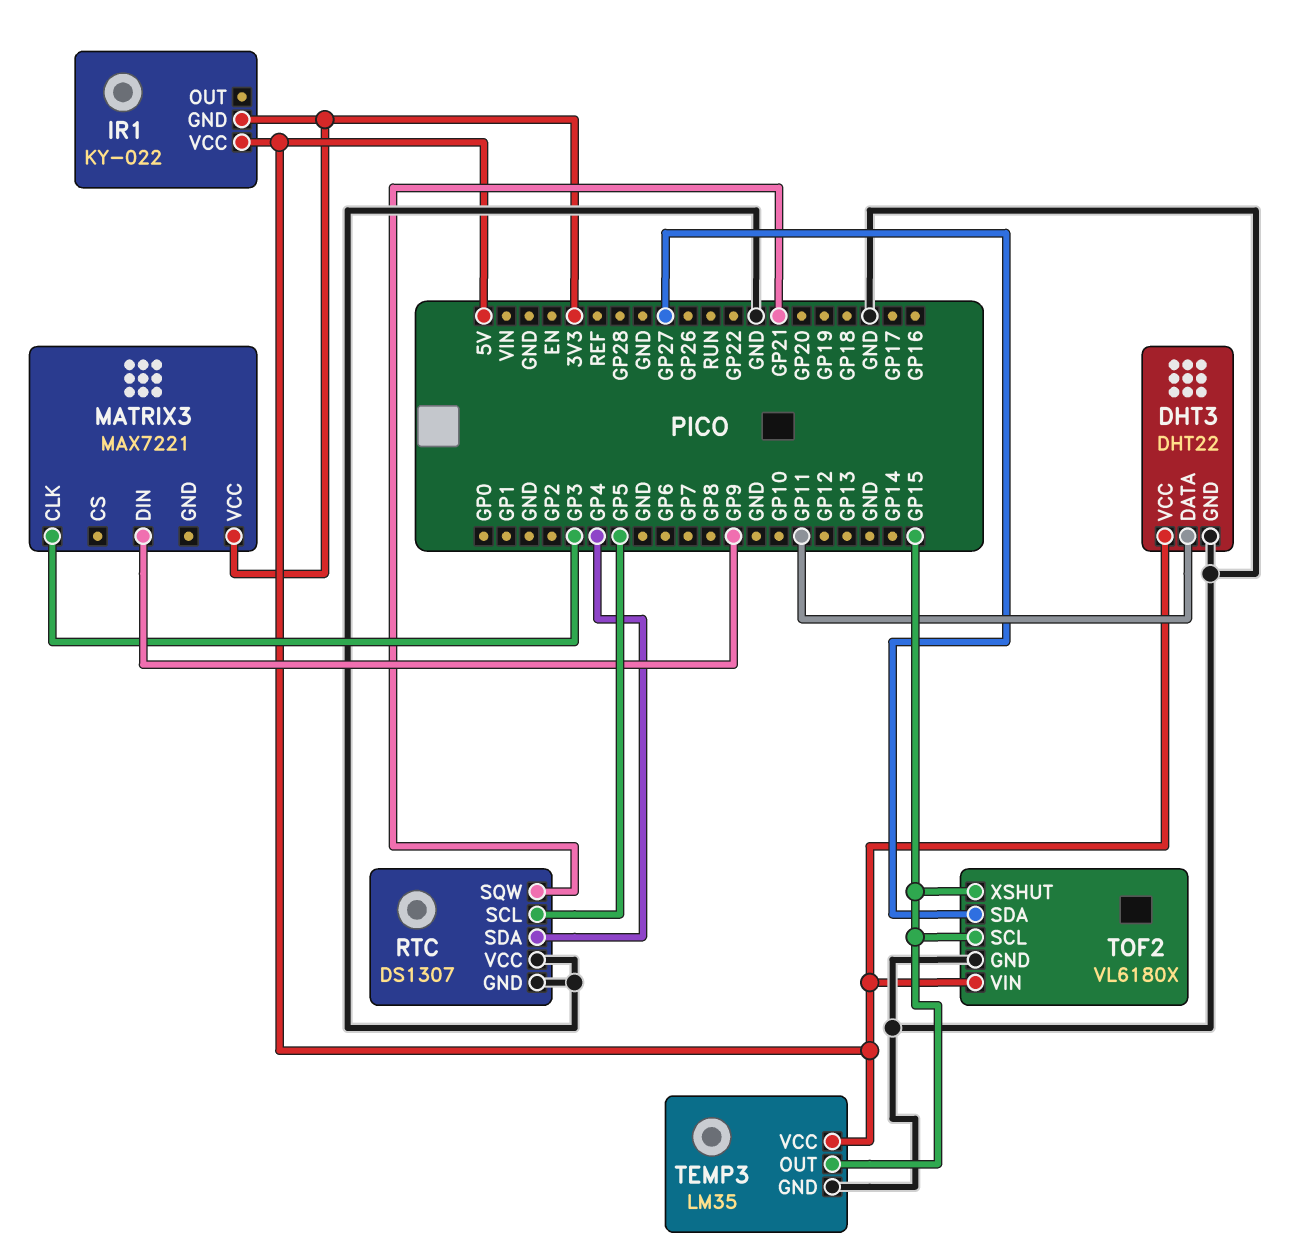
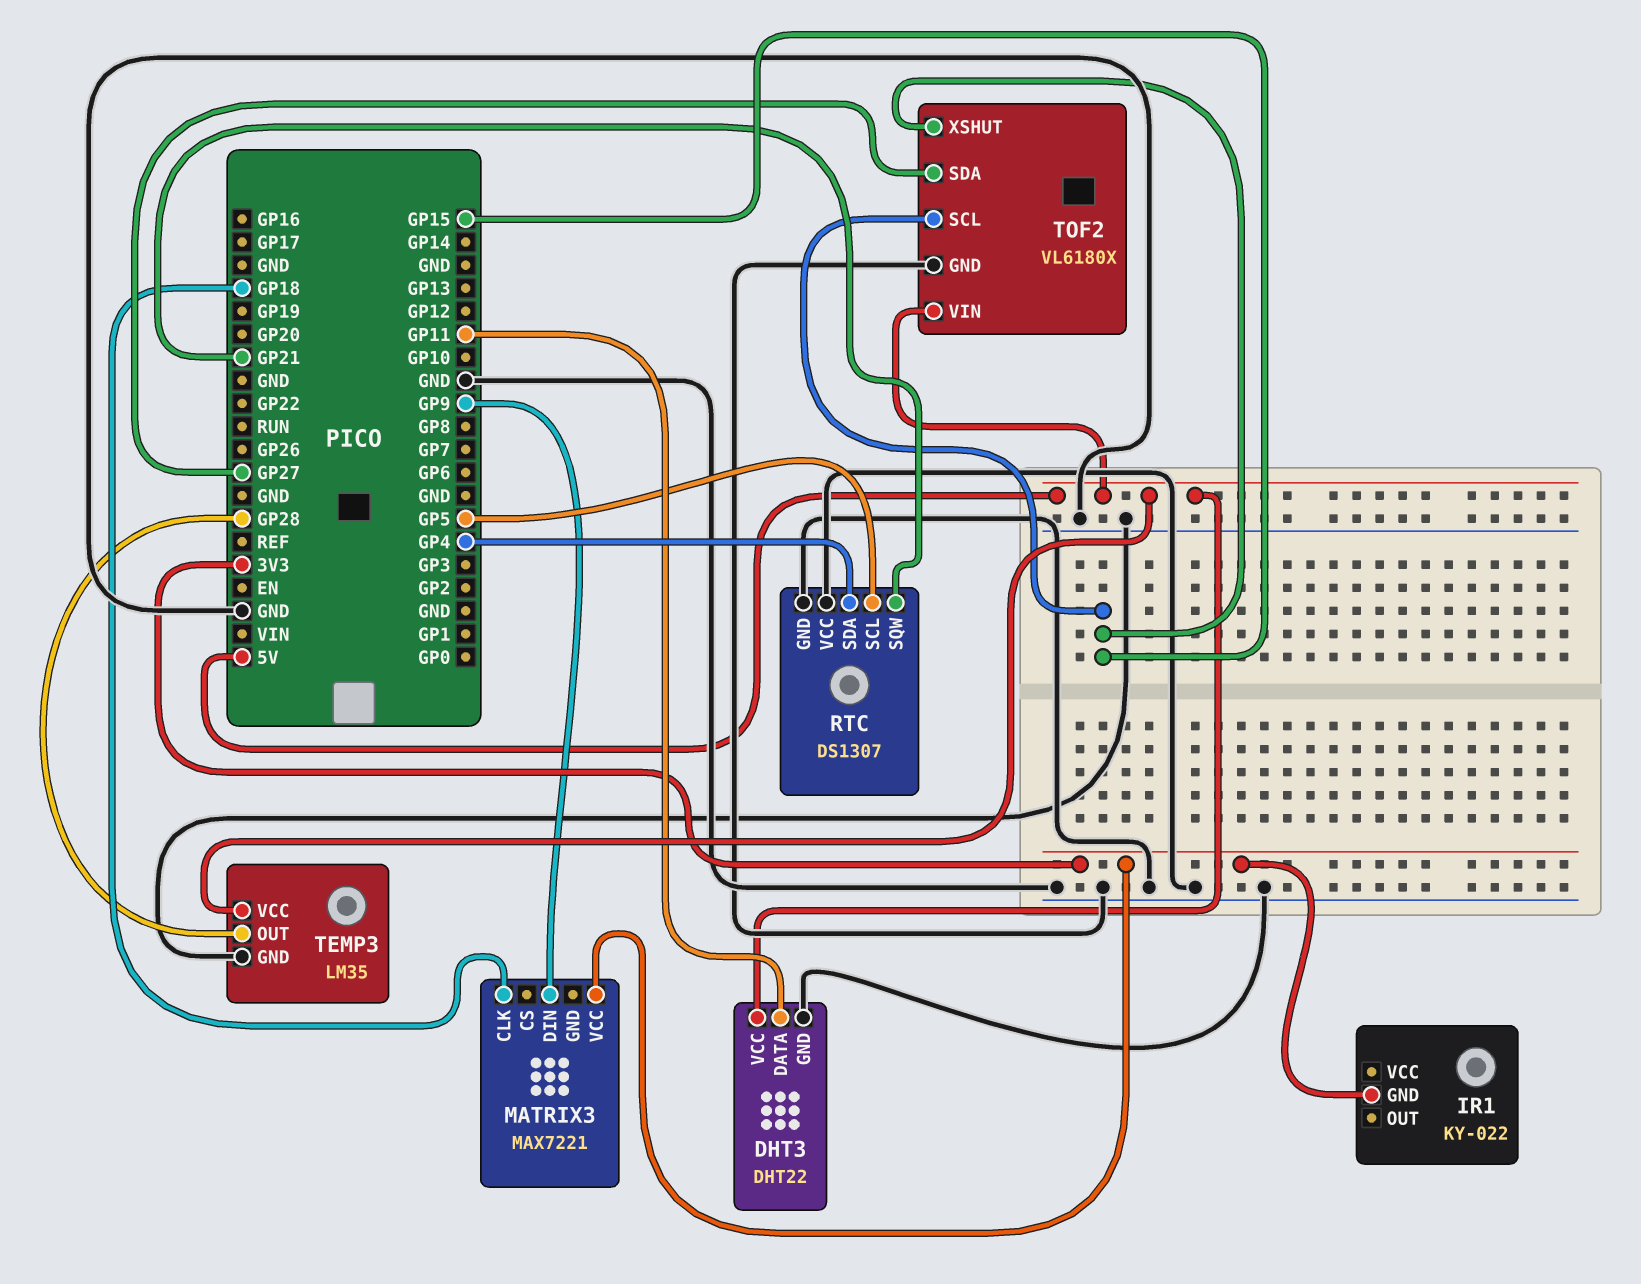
IR1 pin VCC: 5V -> none
MATRIX3 pin CLK: GP3 -> GP18
TEMP3 pin OUT: GP15 -> GP28

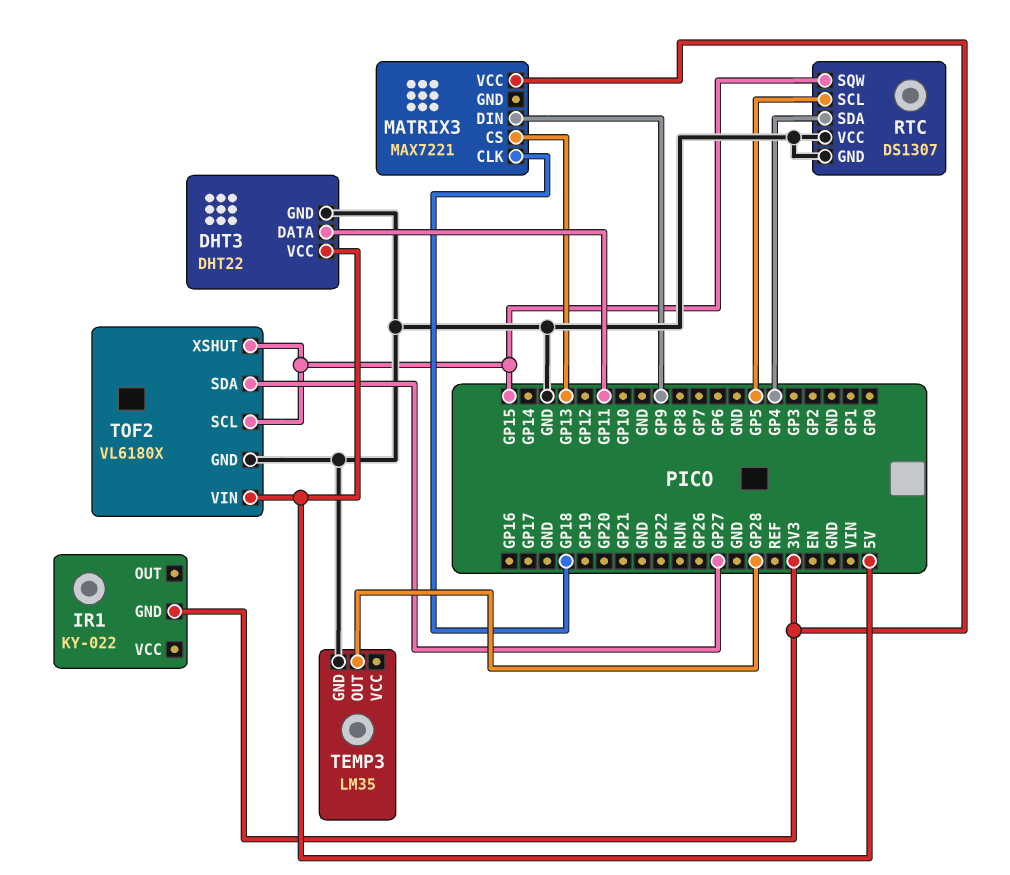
MATRIX3 pin CS: none -> GP13
RTC pin SQW: GP21 -> GP15
TEMP3 pin VCC: 5V -> none

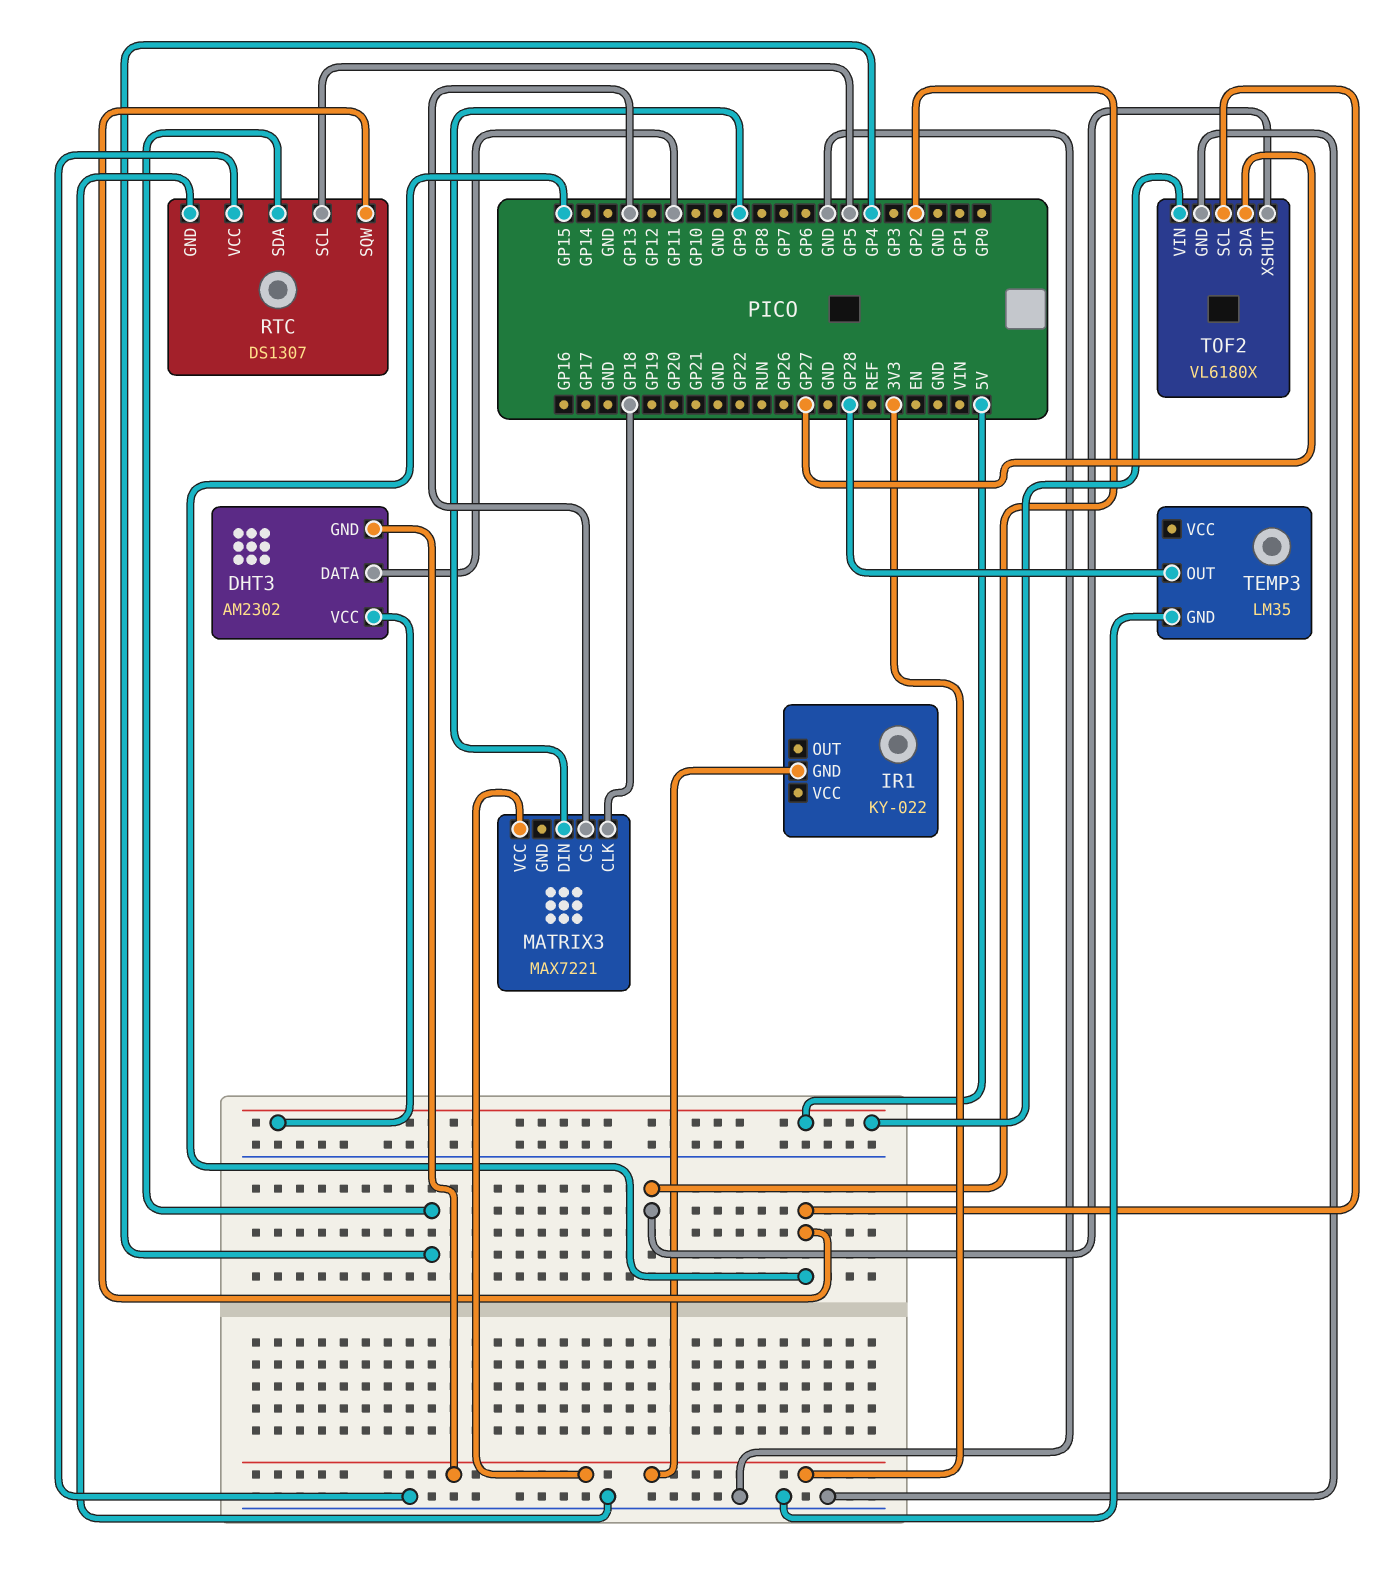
DHT3: DHT22 -> AM2302
DHT3 pin GND: GND -> 3V3
TOF2 pin XSHUT: GP15 -> GP2

